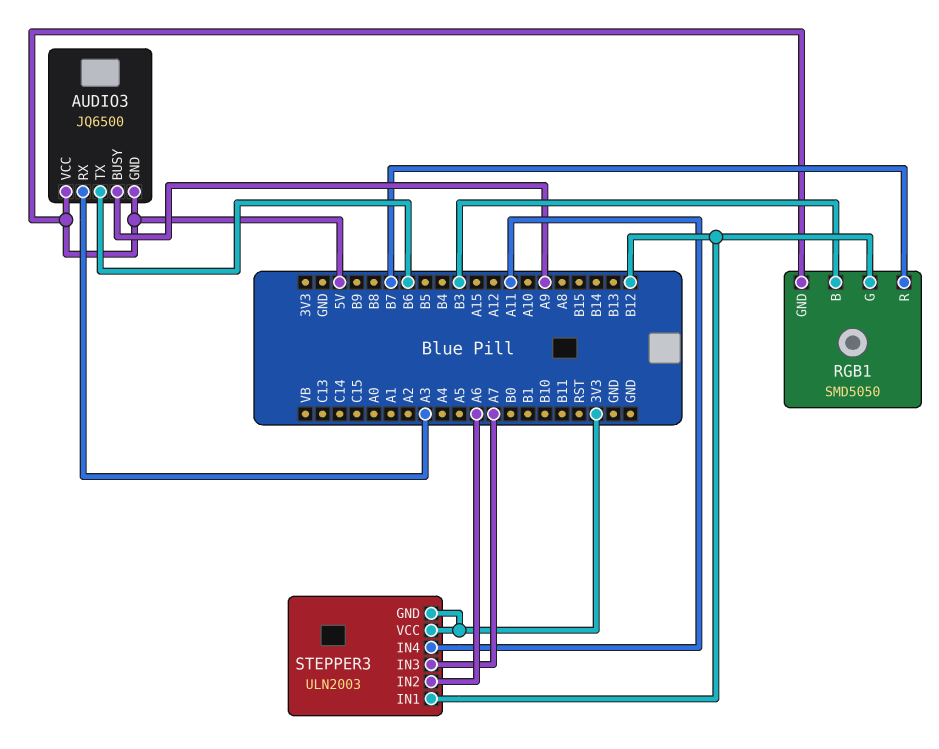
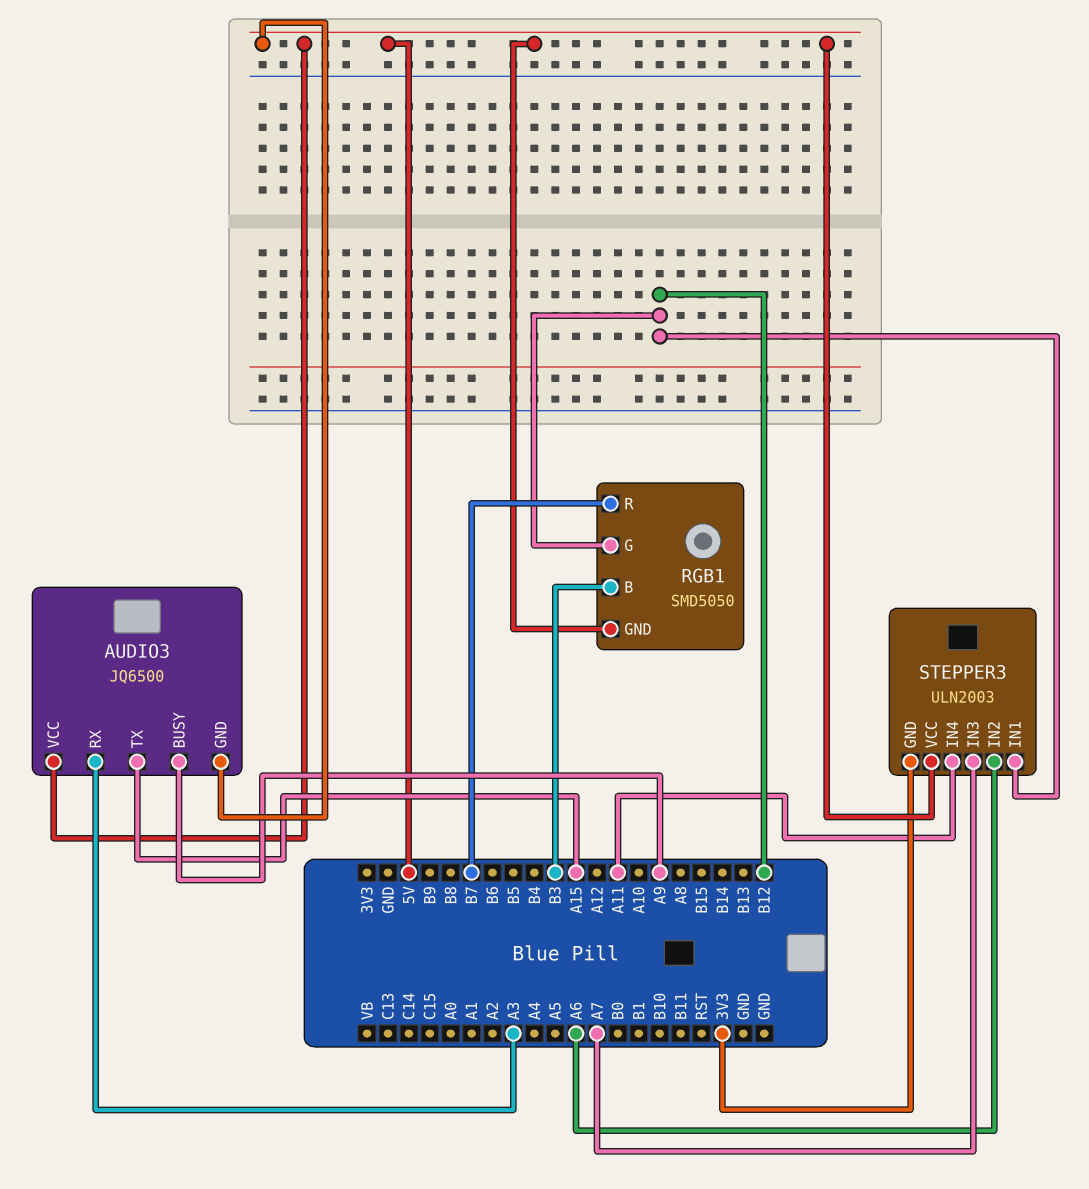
AUDIO3 pin TX: B6 -> A15
STEPPER3 pin VCC: 3V3 -> 5V

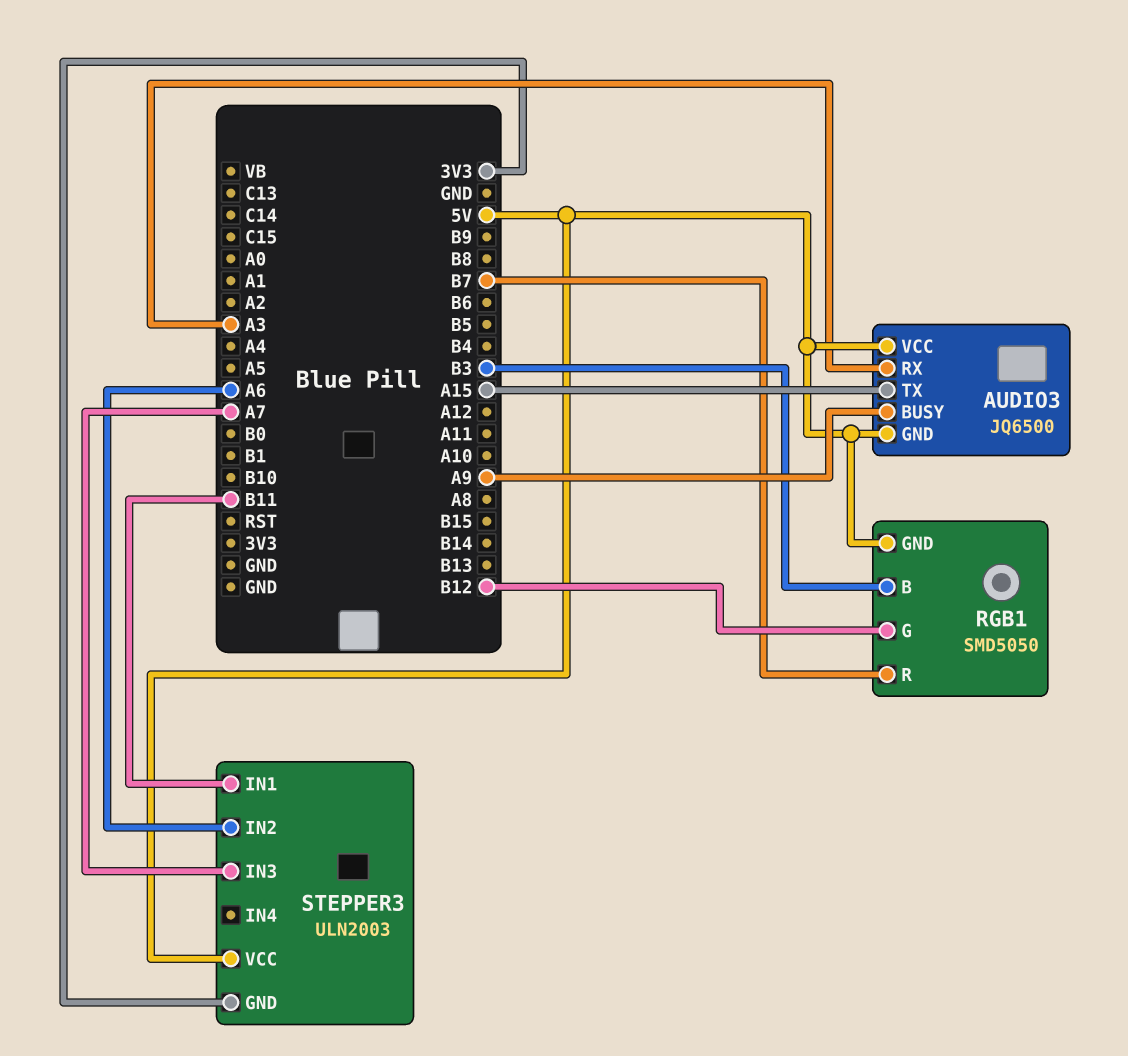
STEPPER3 pin IN1: B12 -> B11
STEPPER3 pin IN4: A11 -> none

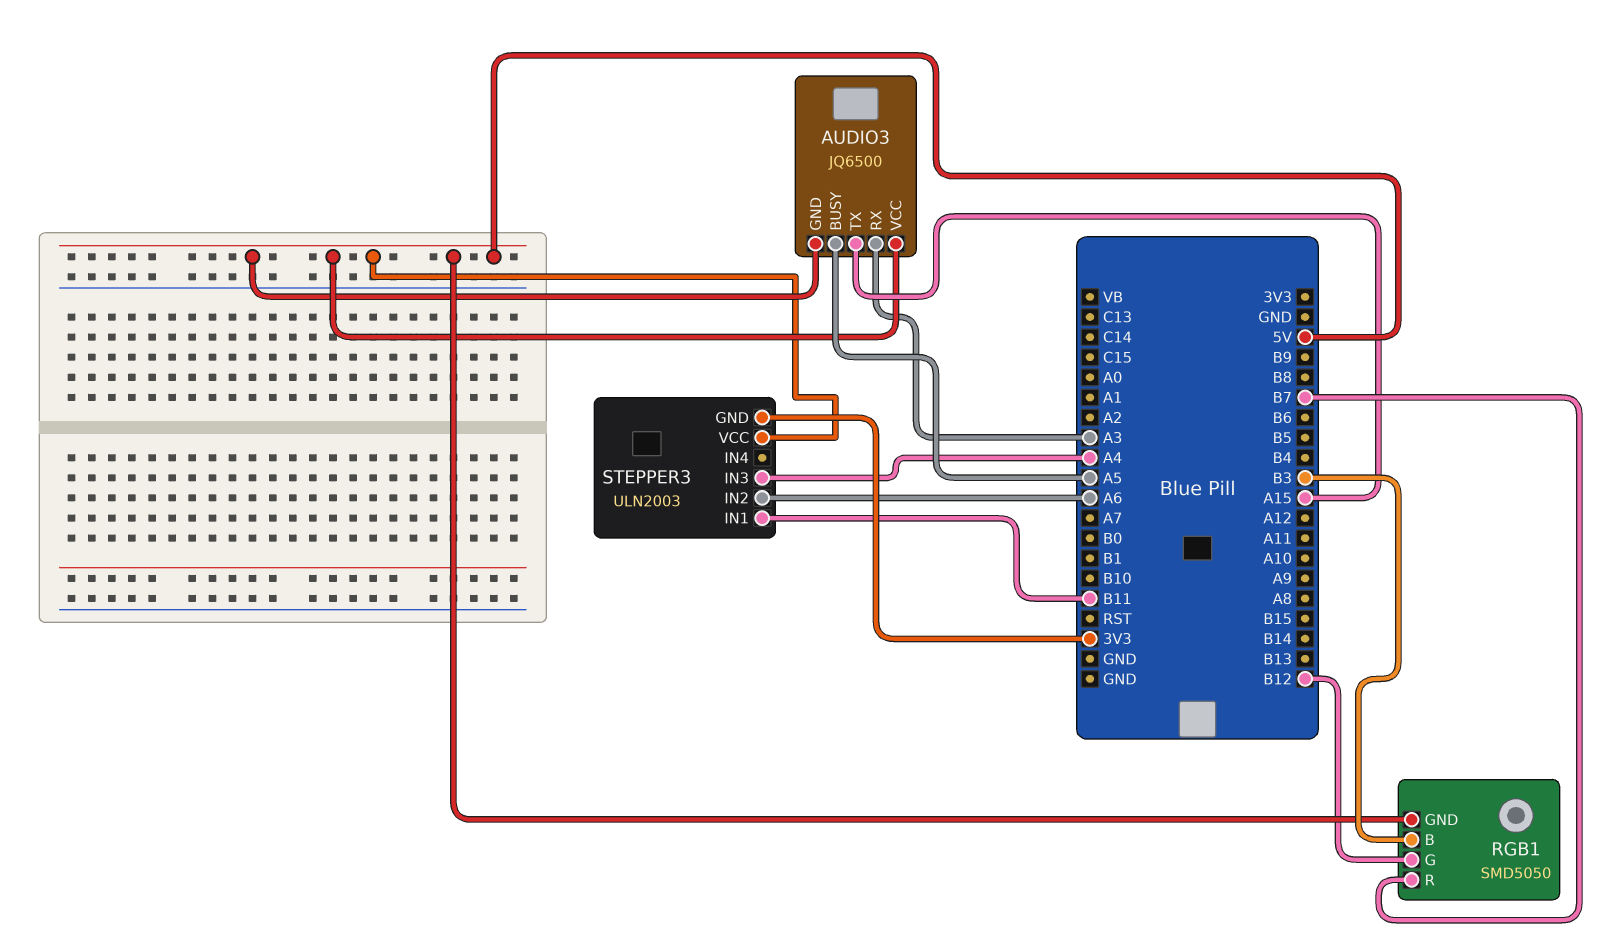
AUDIO3 pin BUSY: A9 -> A5
STEPPER3 pin IN3: A7 -> A4

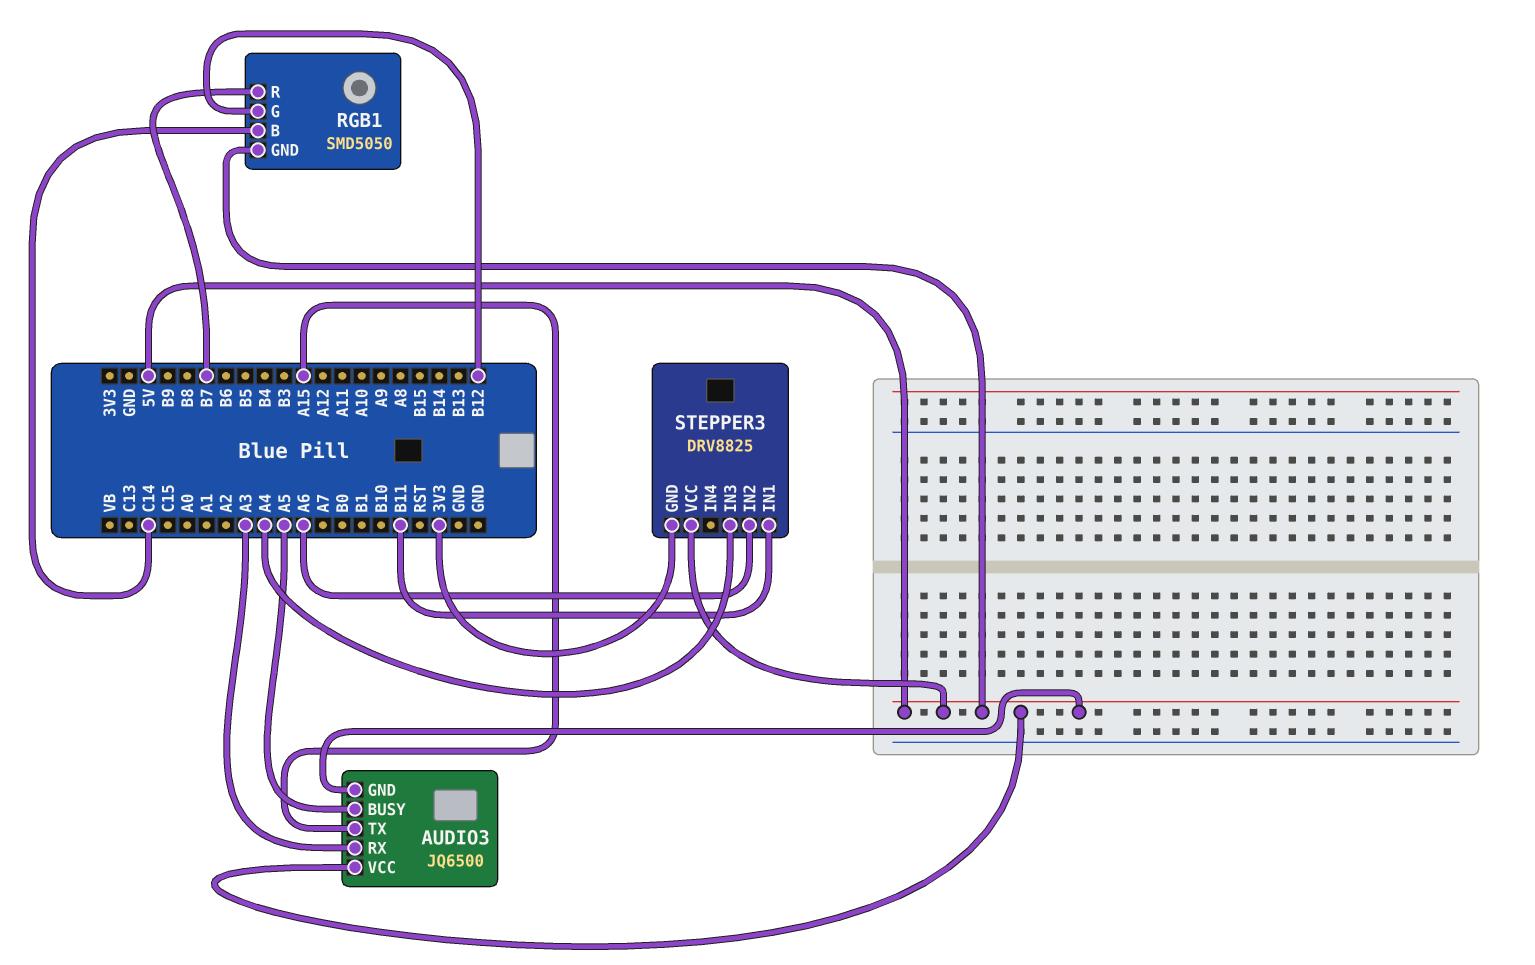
RGB1 pin B: B3 -> C14
STEPPER3: ULN2003 -> DRV8825

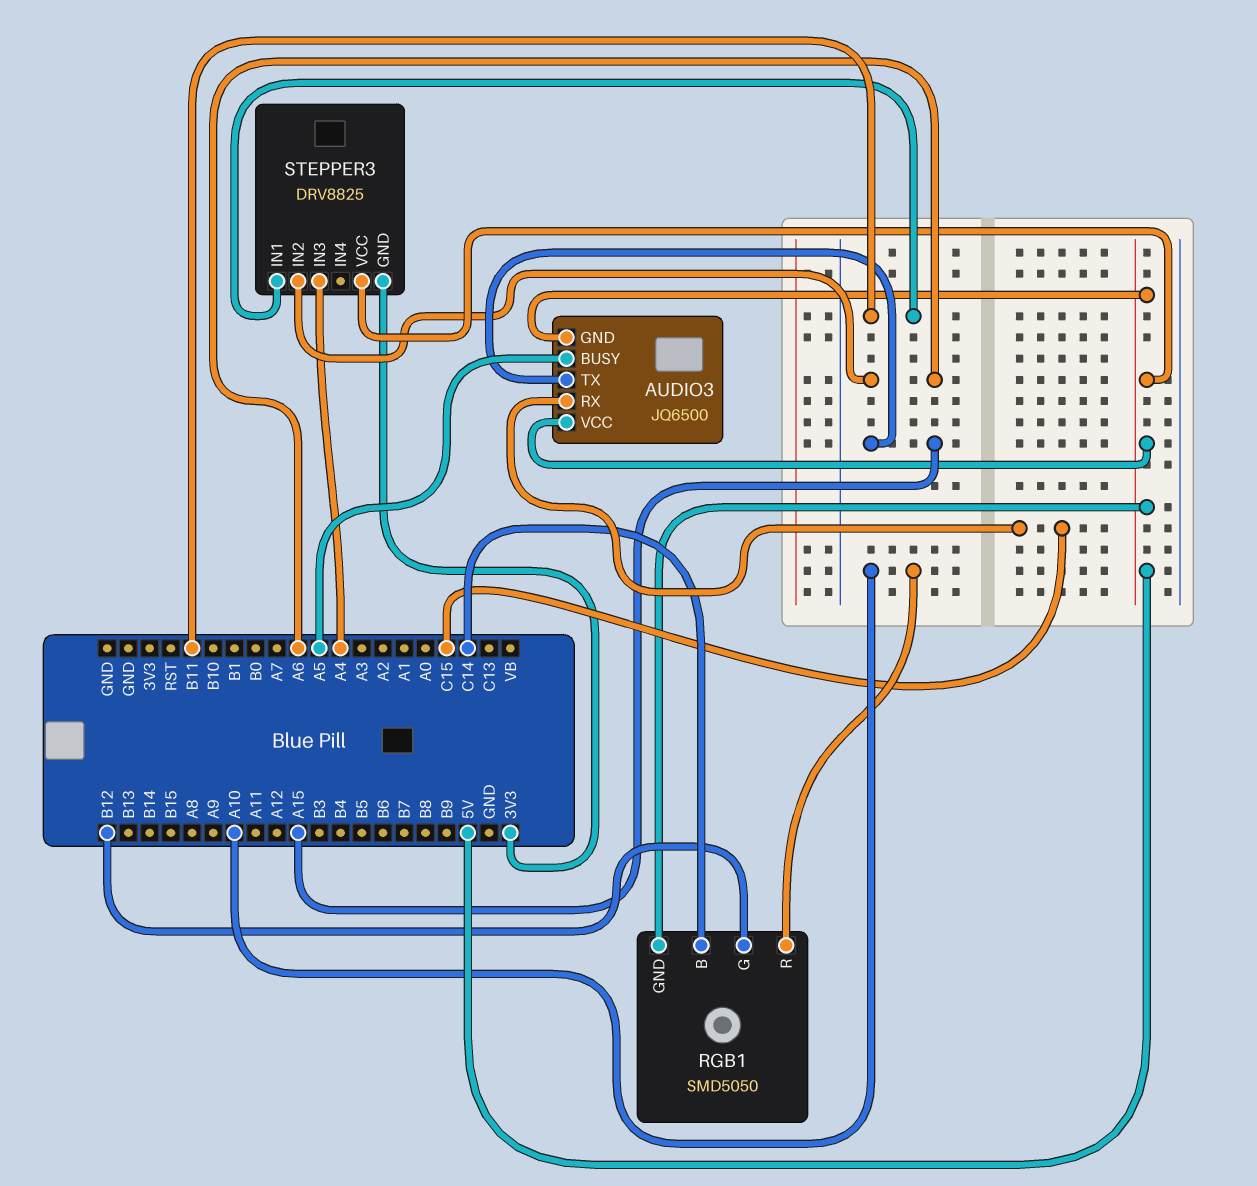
AUDIO3 pin RX: A3 -> C15
RGB1 pin R: B7 -> A10

